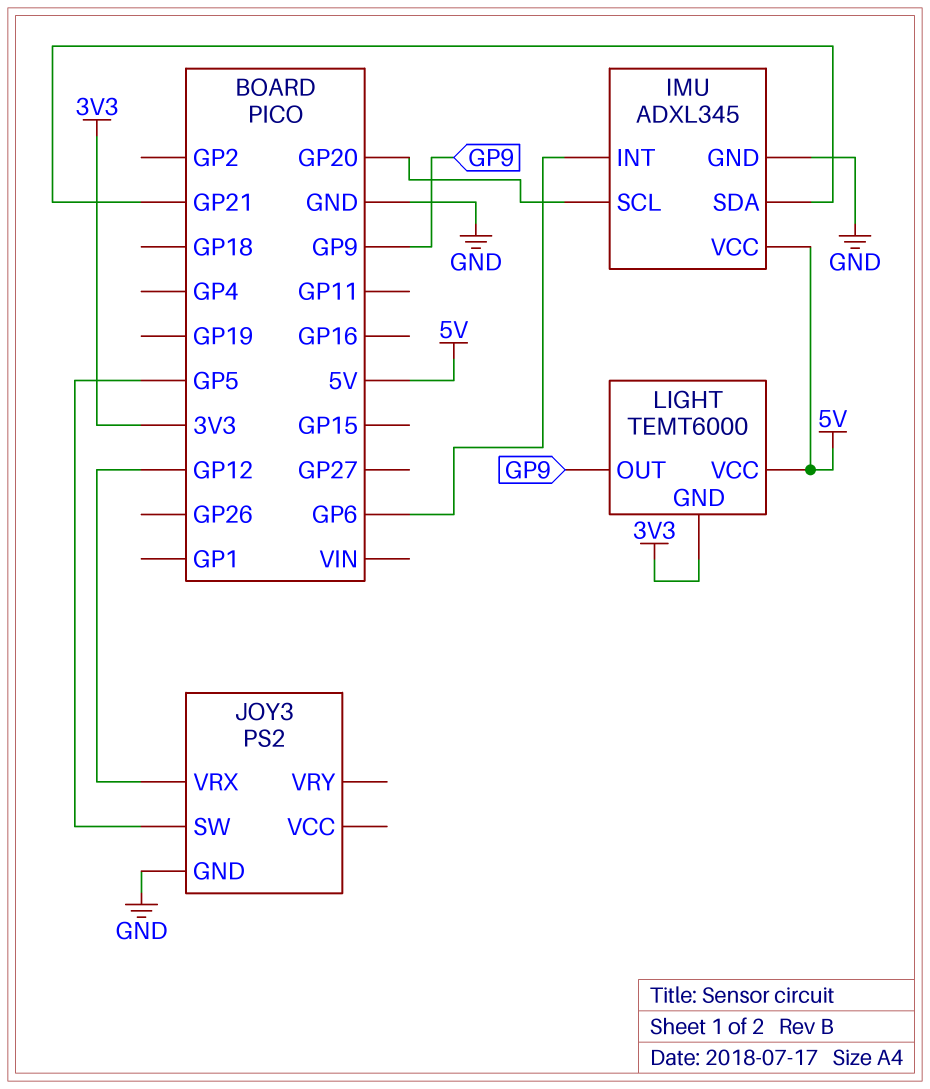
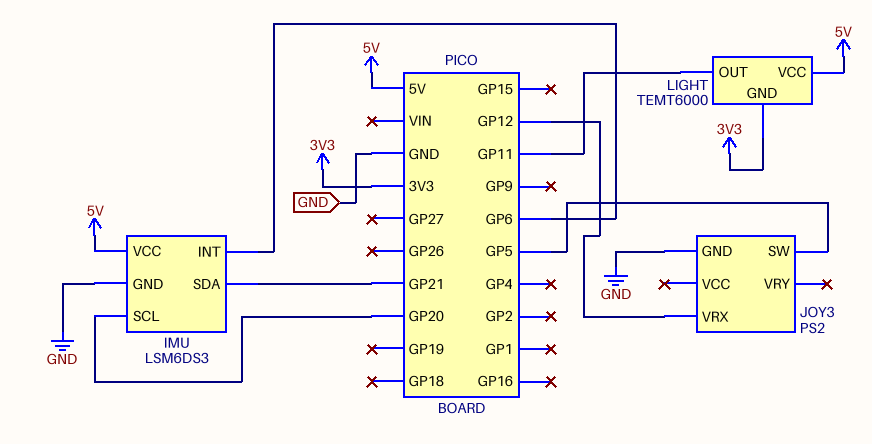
IMU: ADXL345 -> LSM6DS3
LIGHT pin OUT: GP9 -> GP11

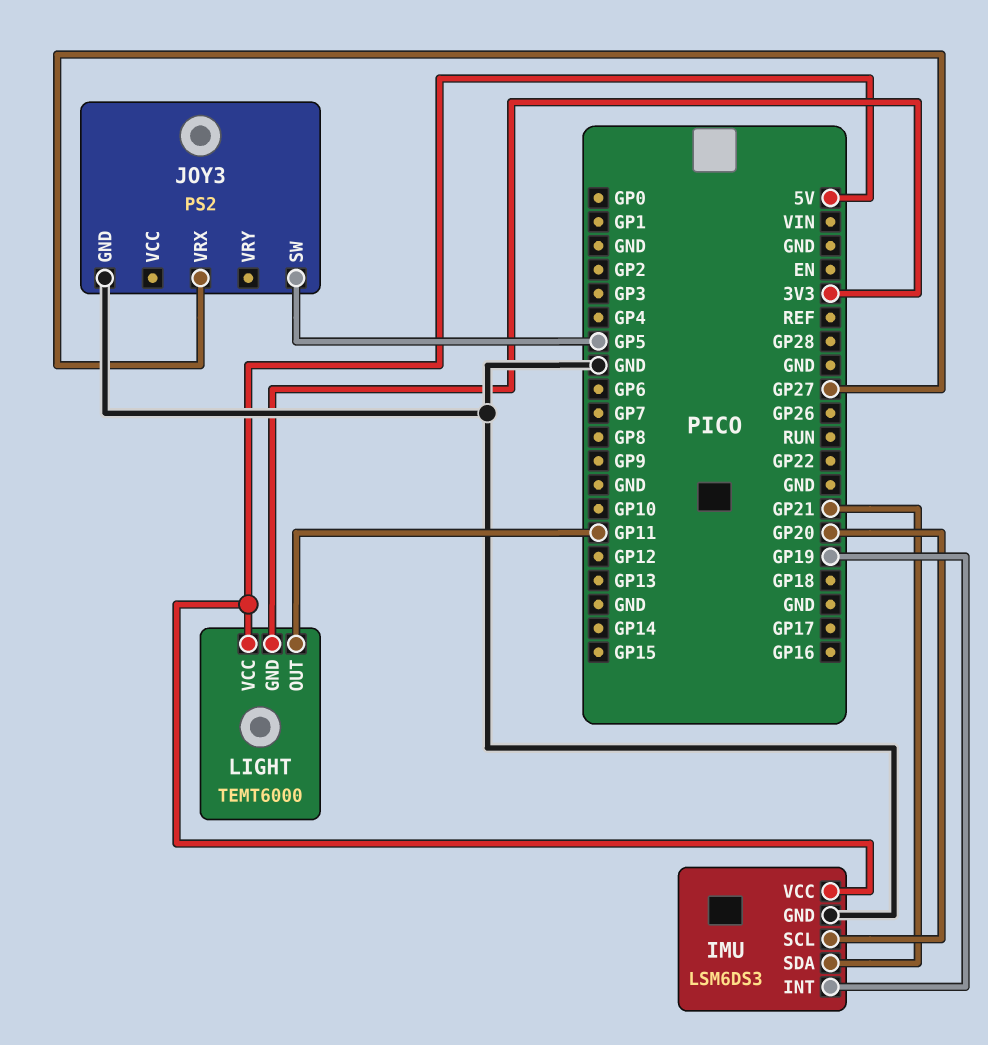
IMU pin INT: GP6 -> GP19
JOY3 pin VRX: GP12 -> GP27

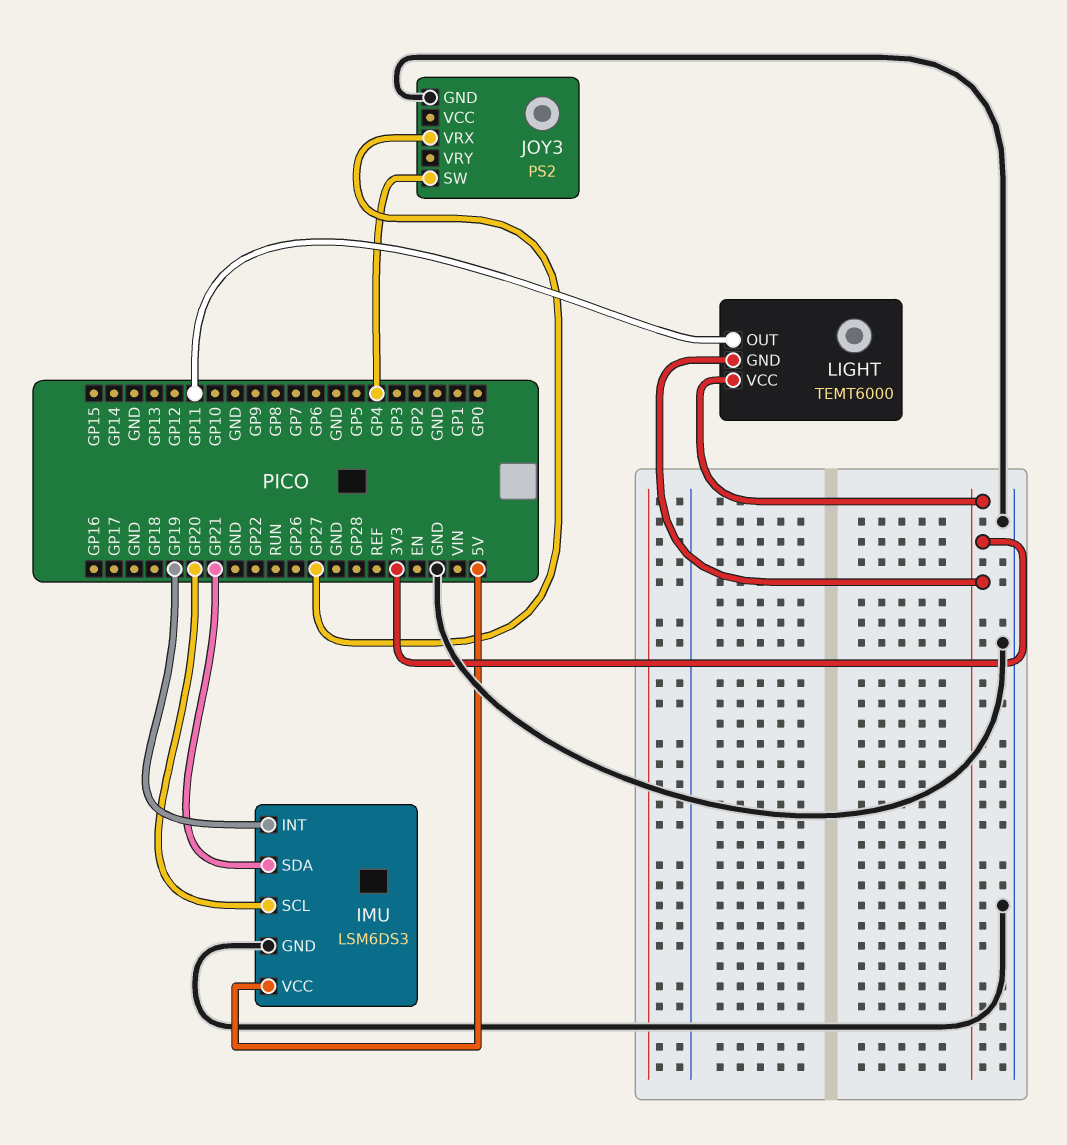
JOY3 pin SW: GP5 -> GP4
LIGHT pin VCC: 5V -> 3V3

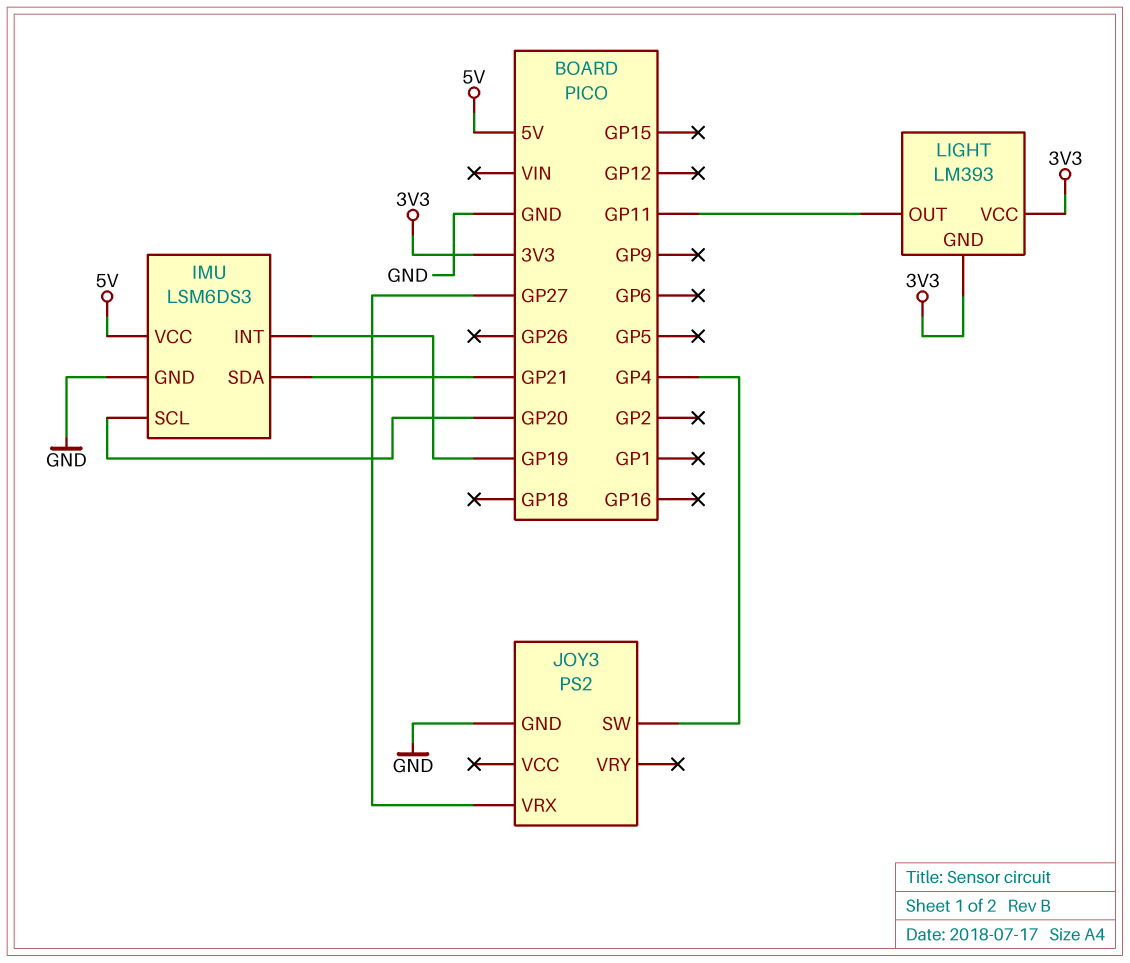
LIGHT: TEMT6000 -> LM393

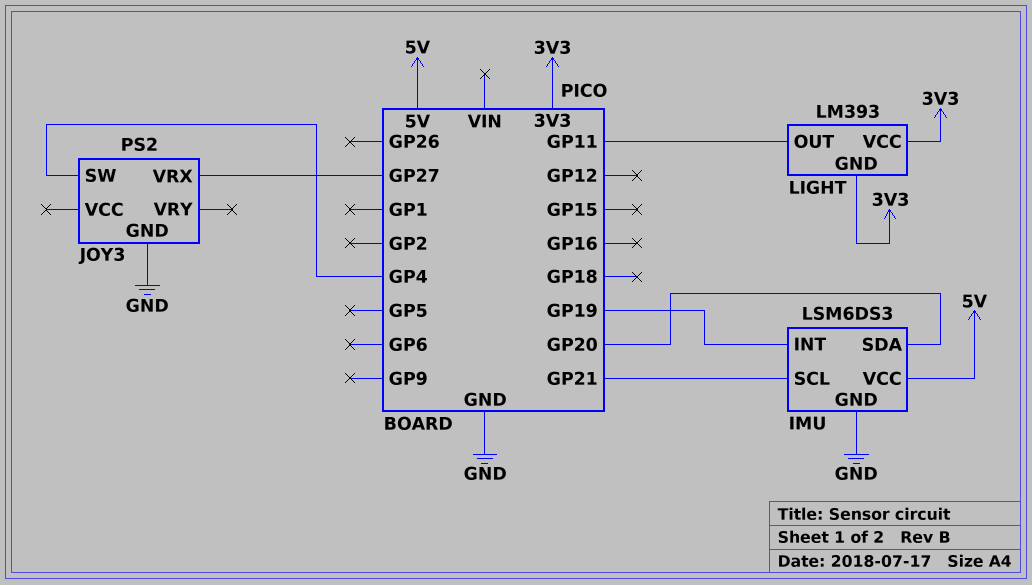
IMU pin SCL: GP20 -> GP21
IMU pin SDA: GP21 -> GP20

